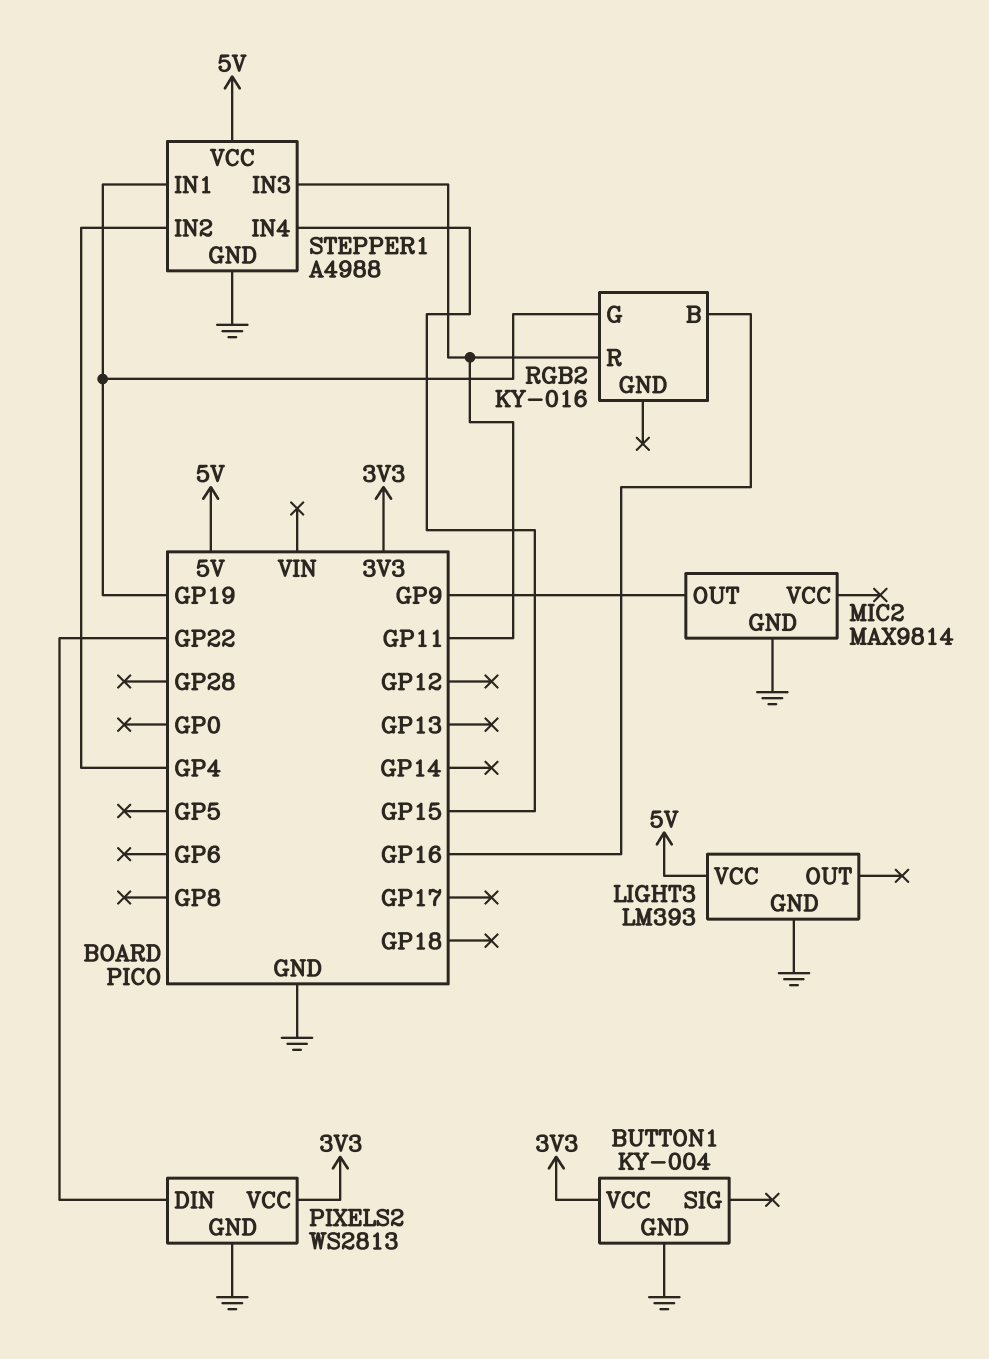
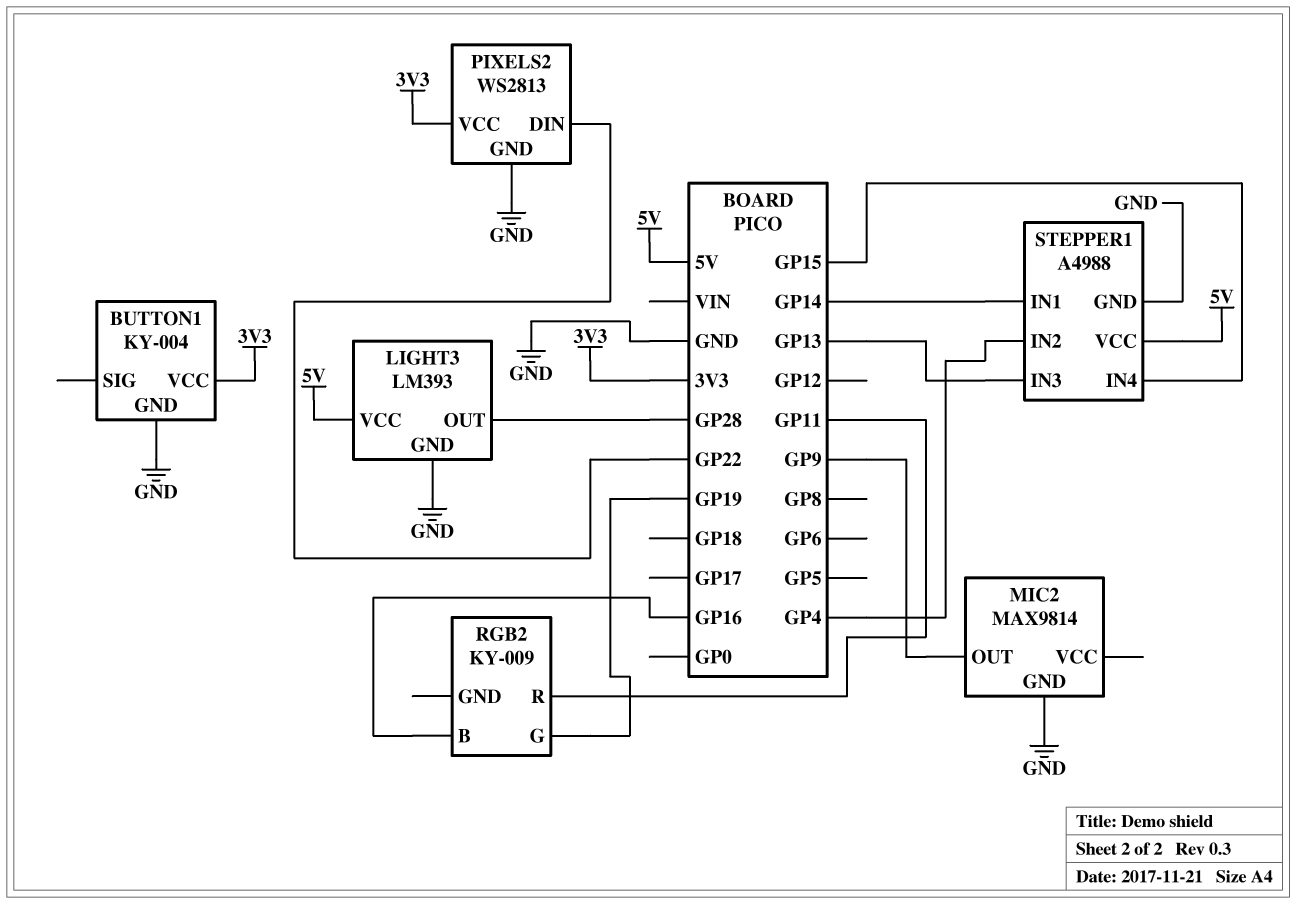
LIGHT3 pin OUT: none -> GP28
RGB2: KY-016 -> KY-009
STEPPER1 pin IN1: GP19 -> GP14
STEPPER1 pin IN3: GP11 -> GP13

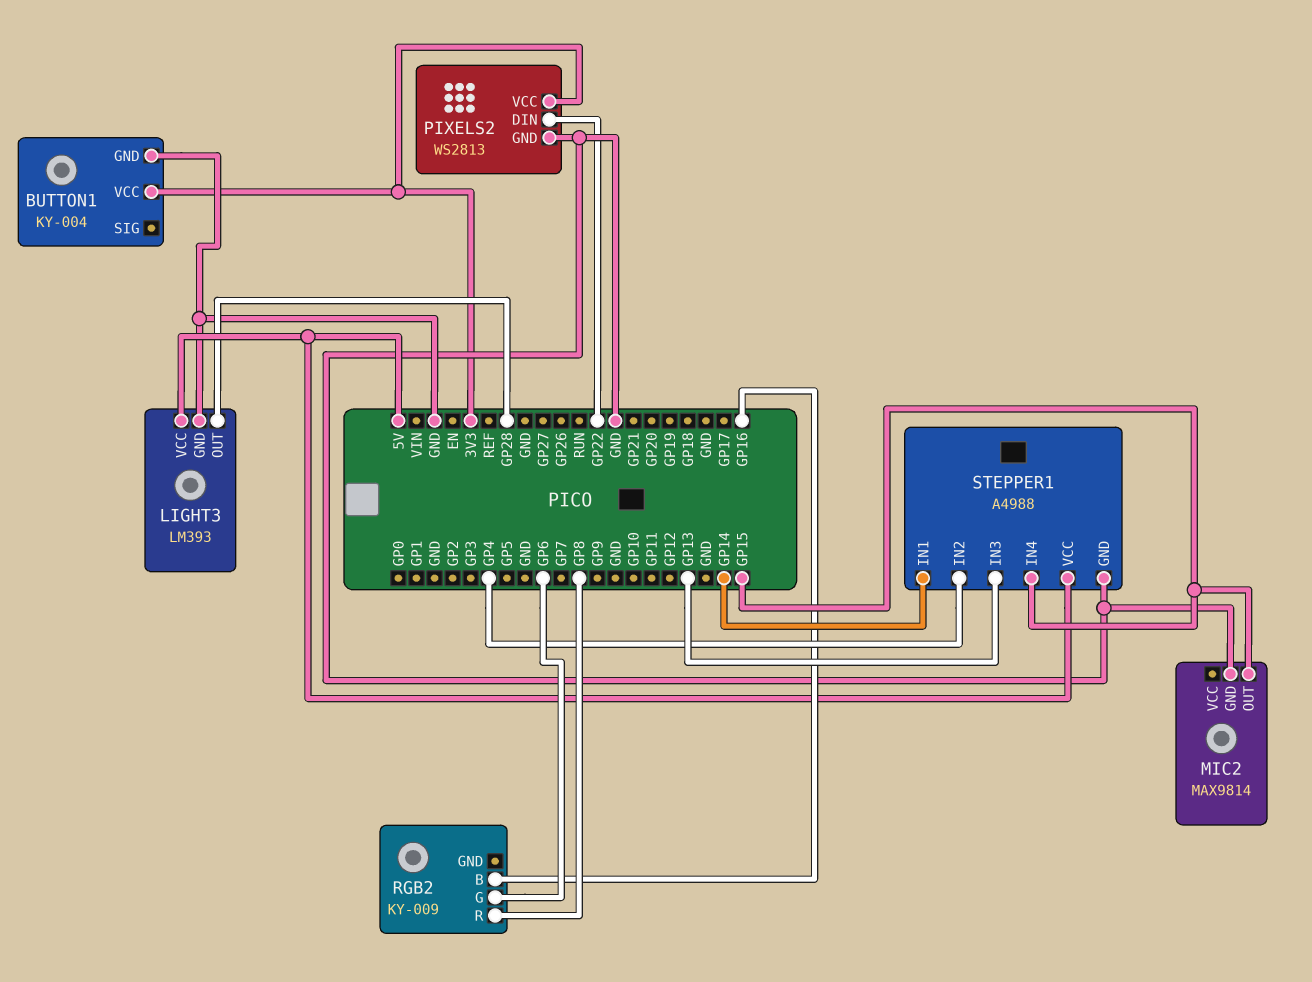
MIC2 pin OUT: GP9 -> GP15
RGB2 pin G: GP19 -> GP6
RGB2 pin R: GP11 -> GP8

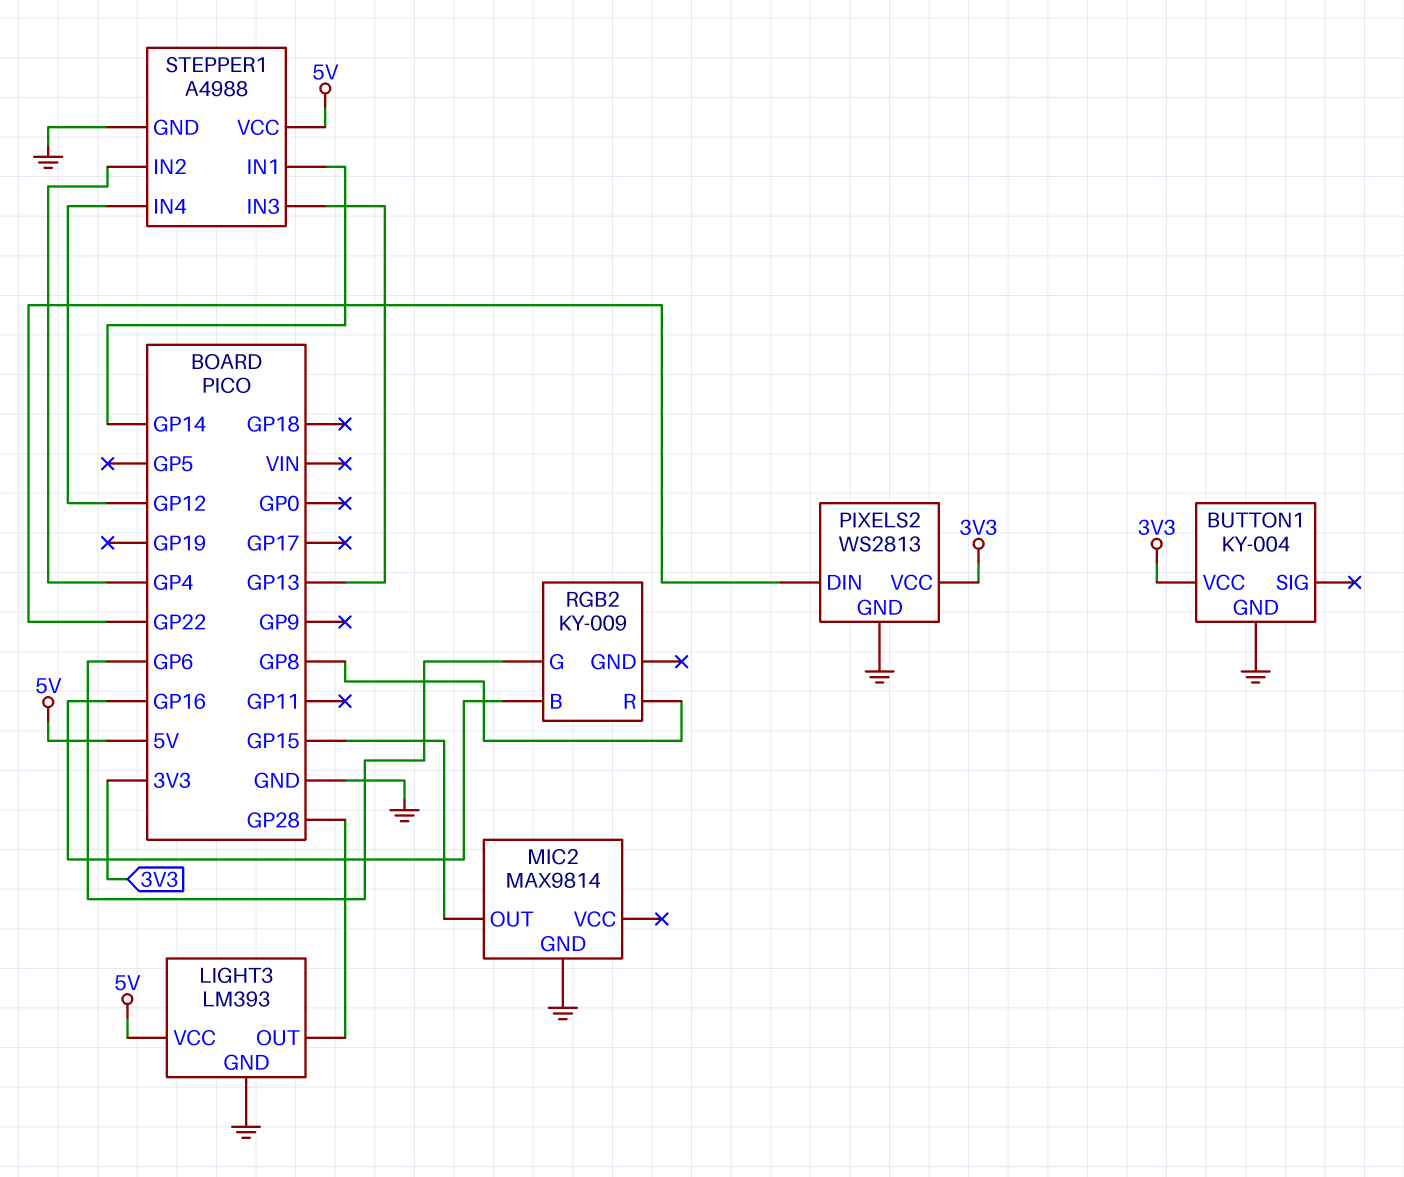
STEPPER1 pin IN4: GP15 -> GP12

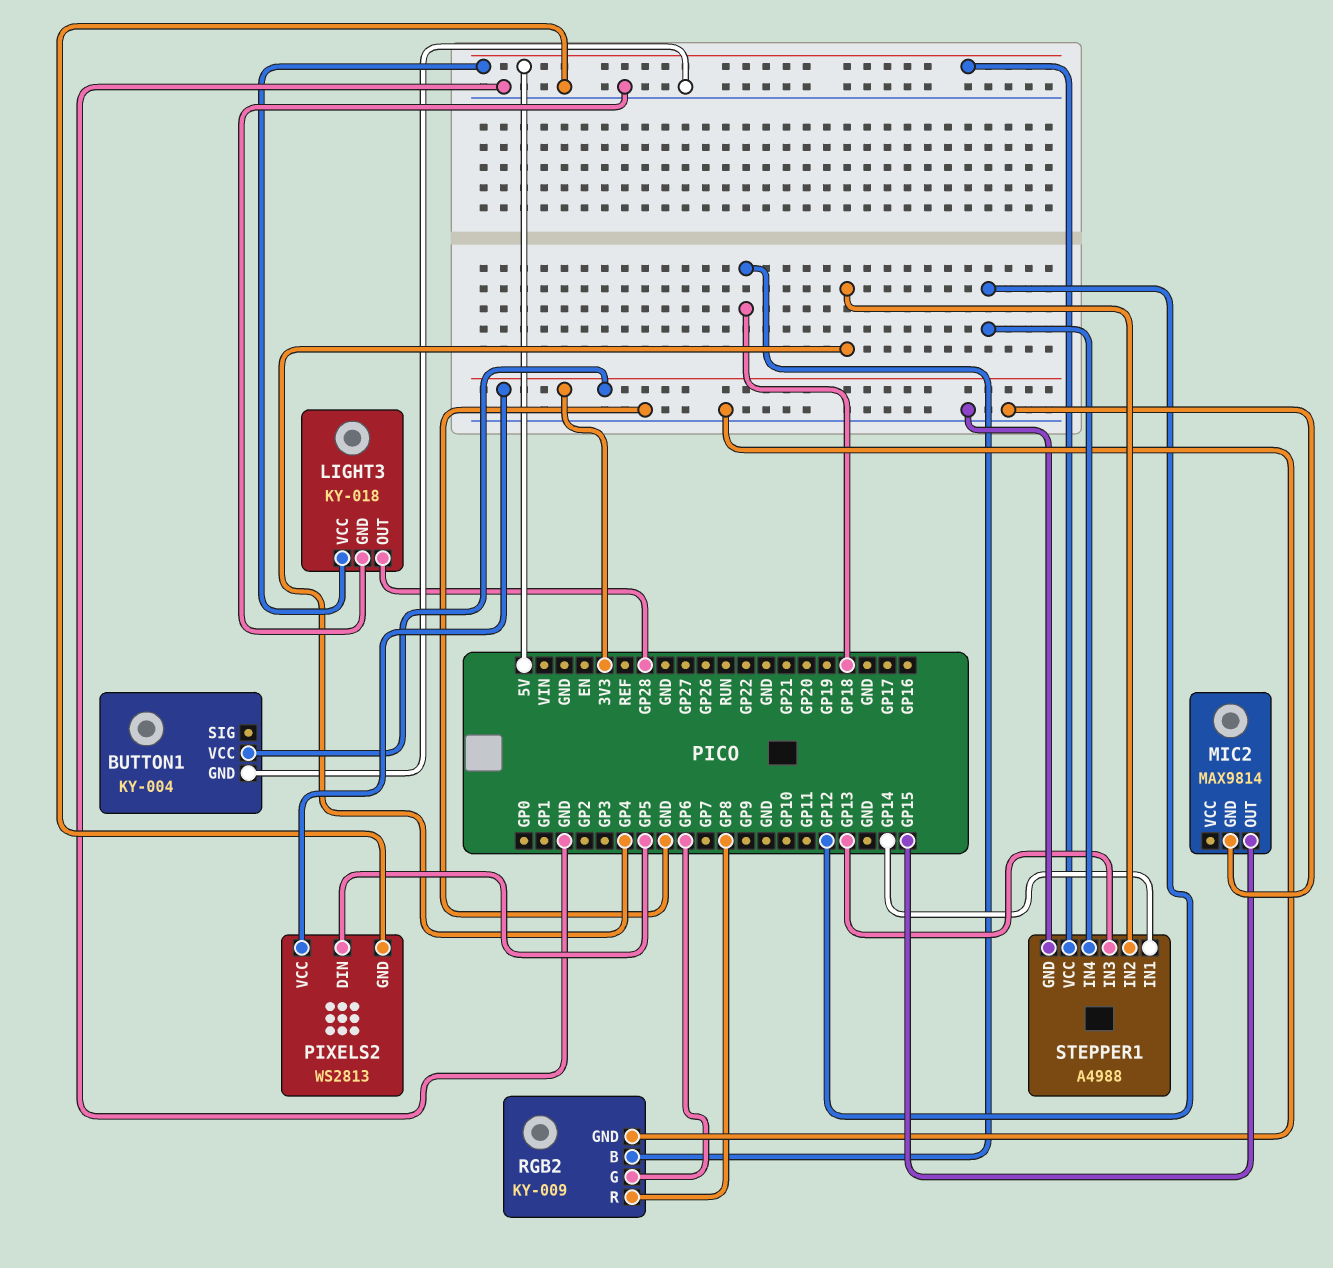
LIGHT3: LM393 -> KY-018
PIXELS2 pin DIN: GP22 -> GP5
RGB2 pin B: GP16 -> GP18
RGB2 pin GND: none -> GND

